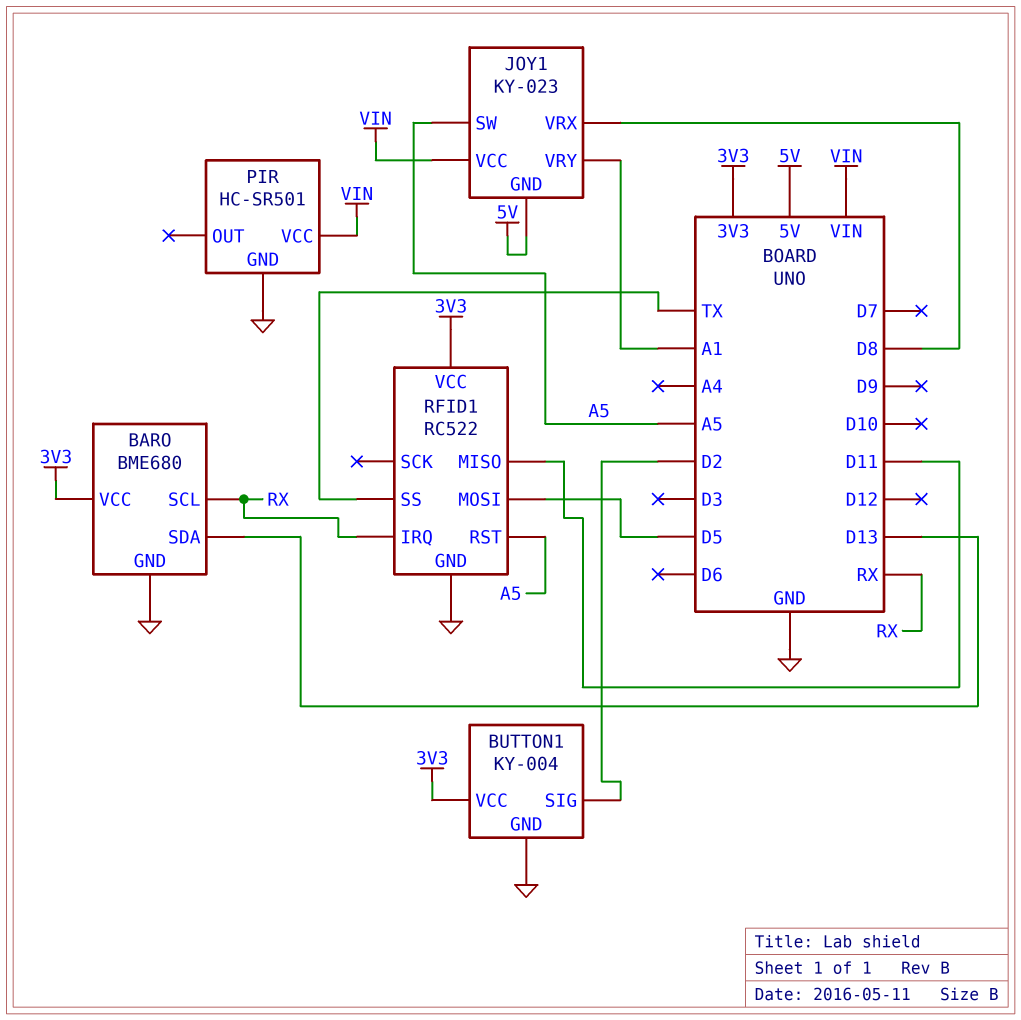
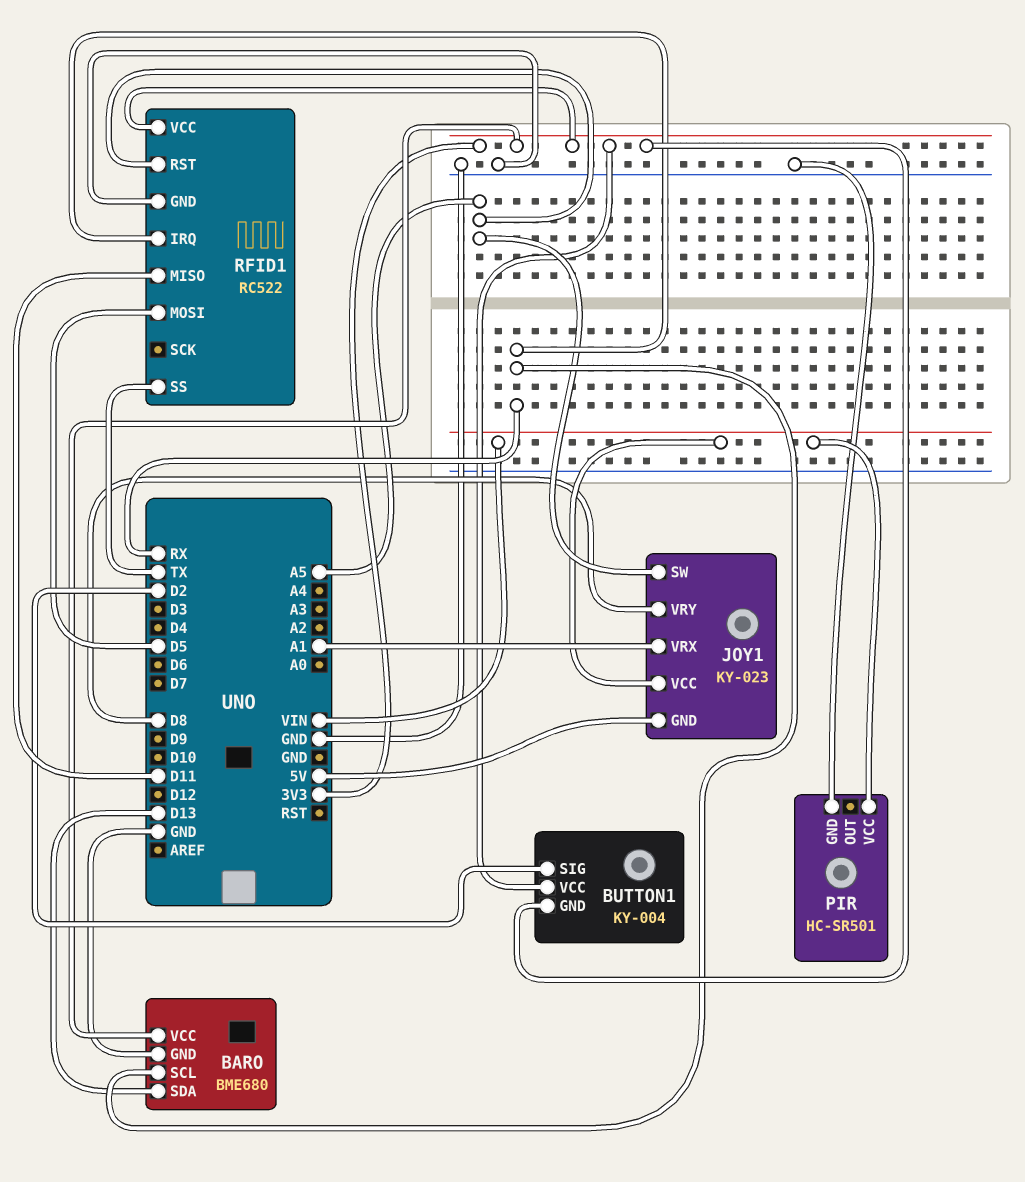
BUTTON1 pin GND: GND -> 3V3
JOY1 pin VRX: D8 -> A1
JOY1 pin VRY: A1 -> D8

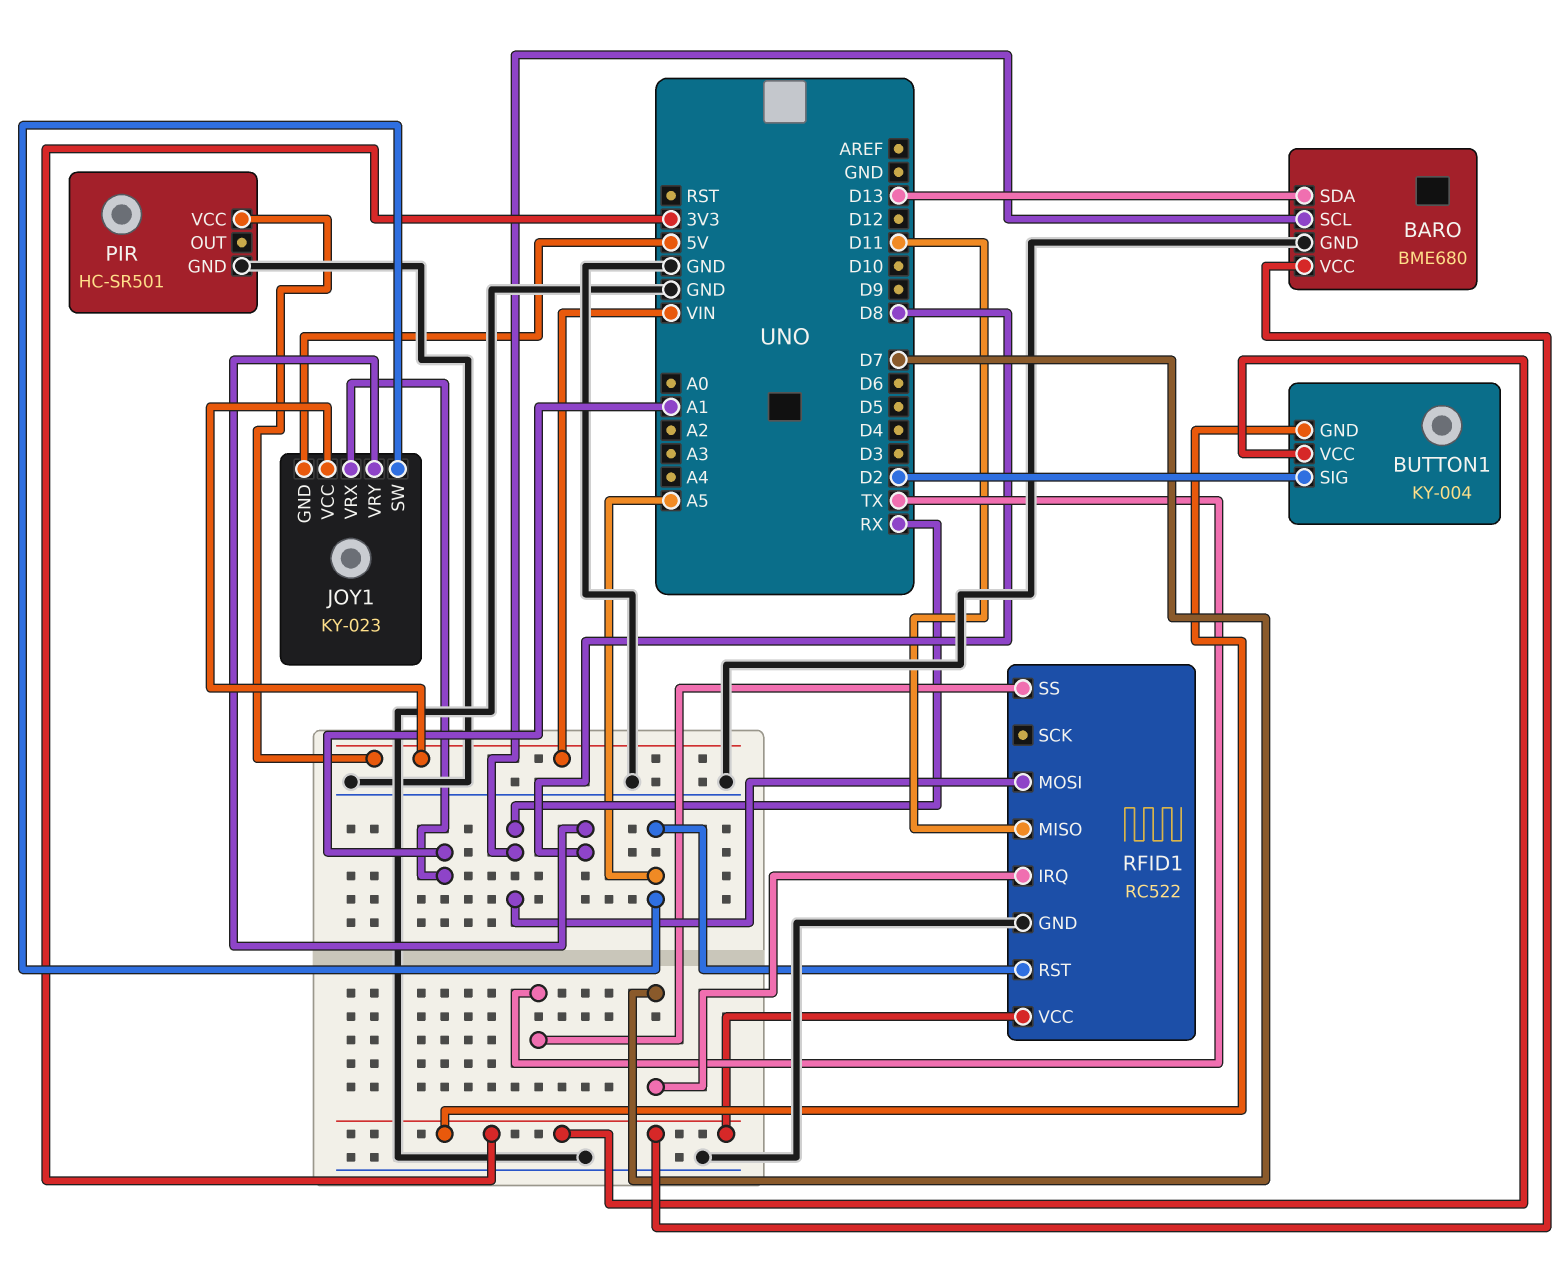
RFID1 pin IRQ: RX -> D7
RFID1 pin MOSI: D5 -> RX

